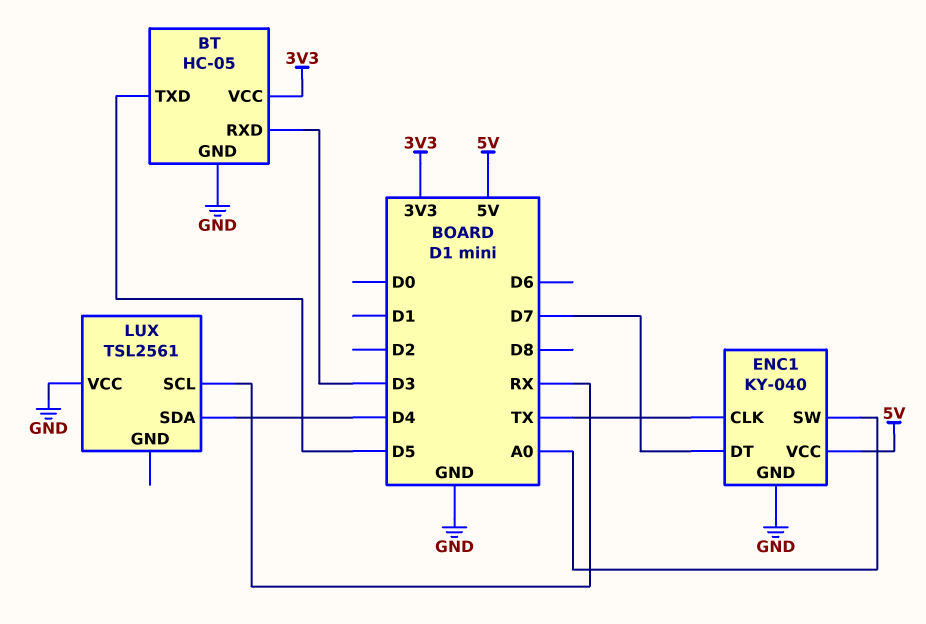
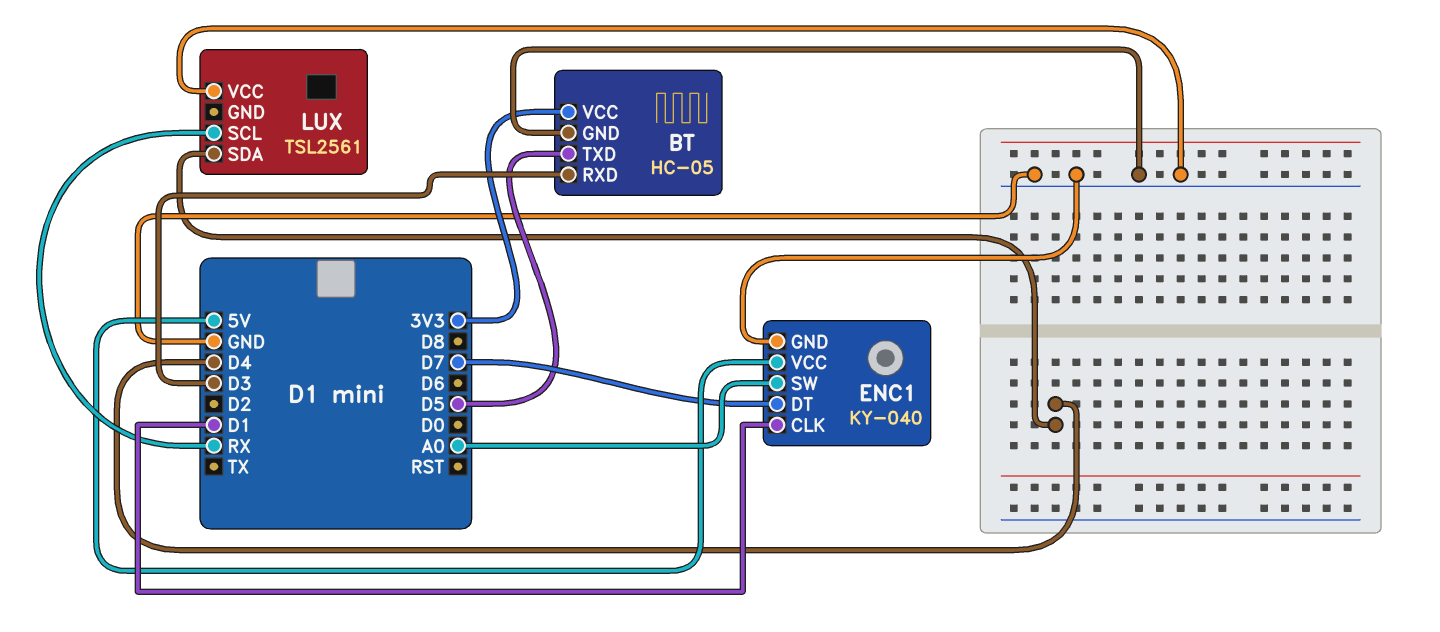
ENC1 pin CLK: TX -> D1

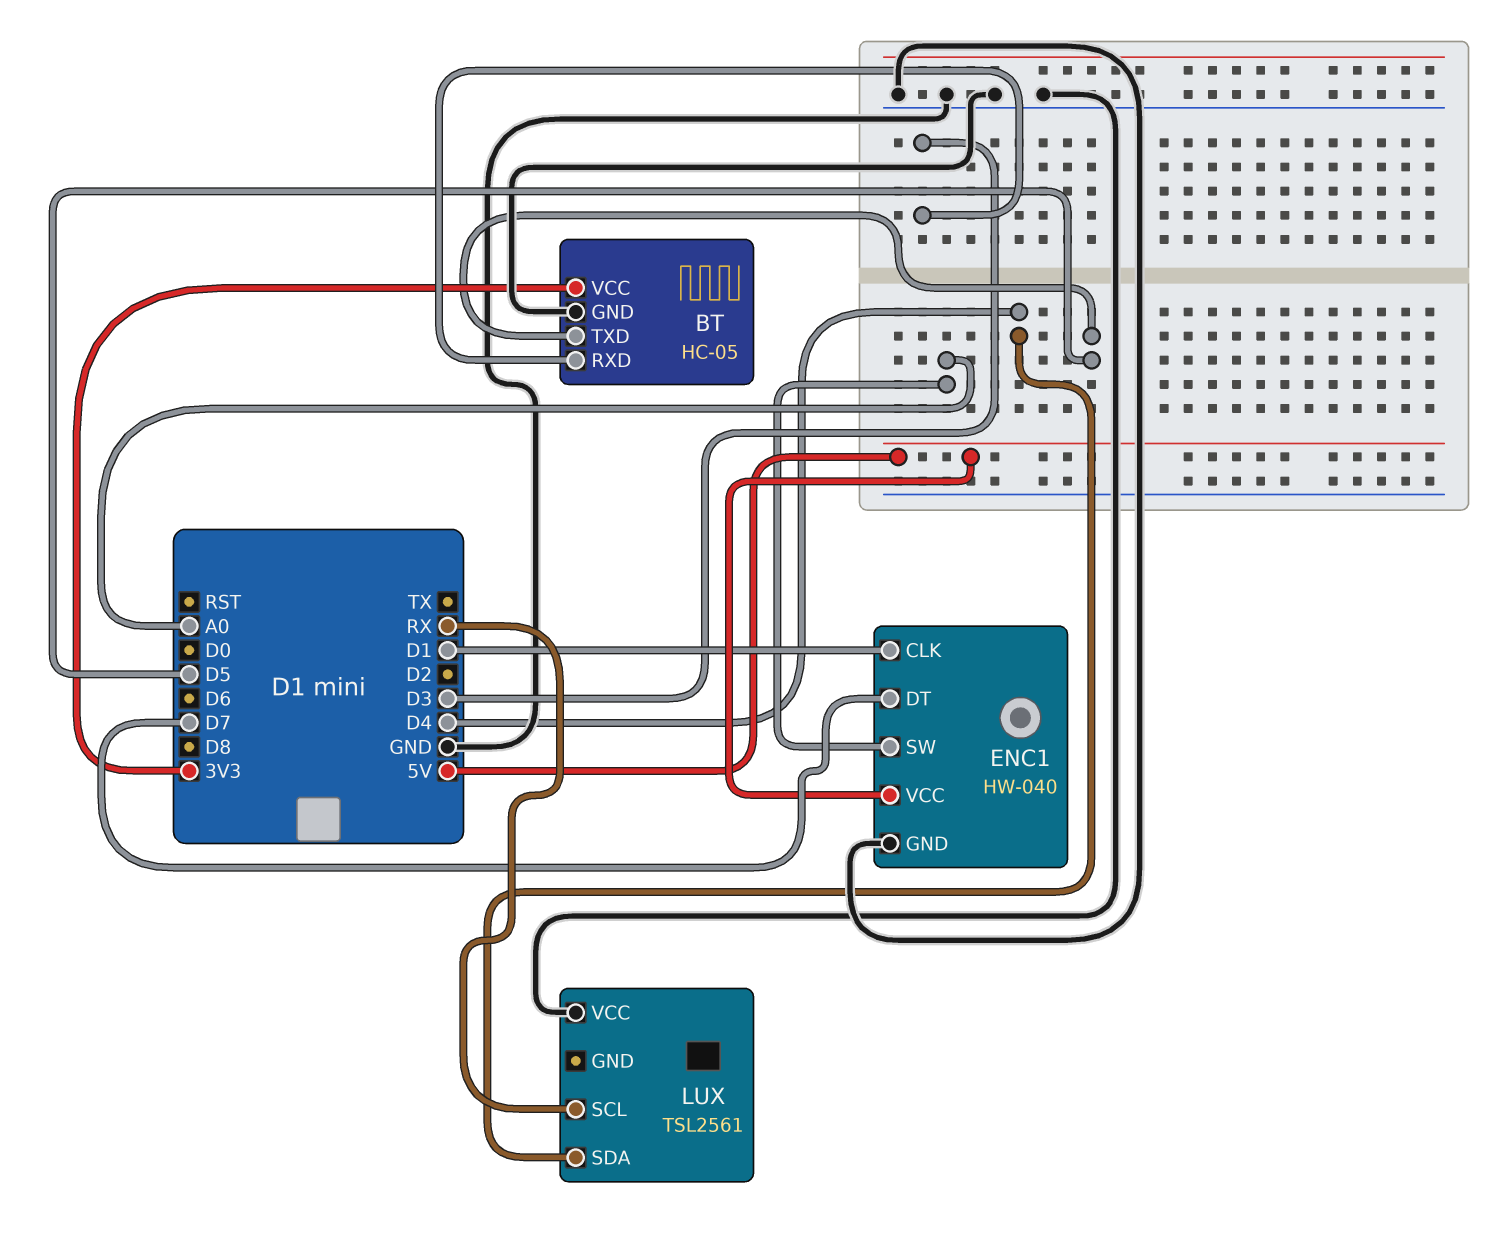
ENC1: KY-040 -> HW-040

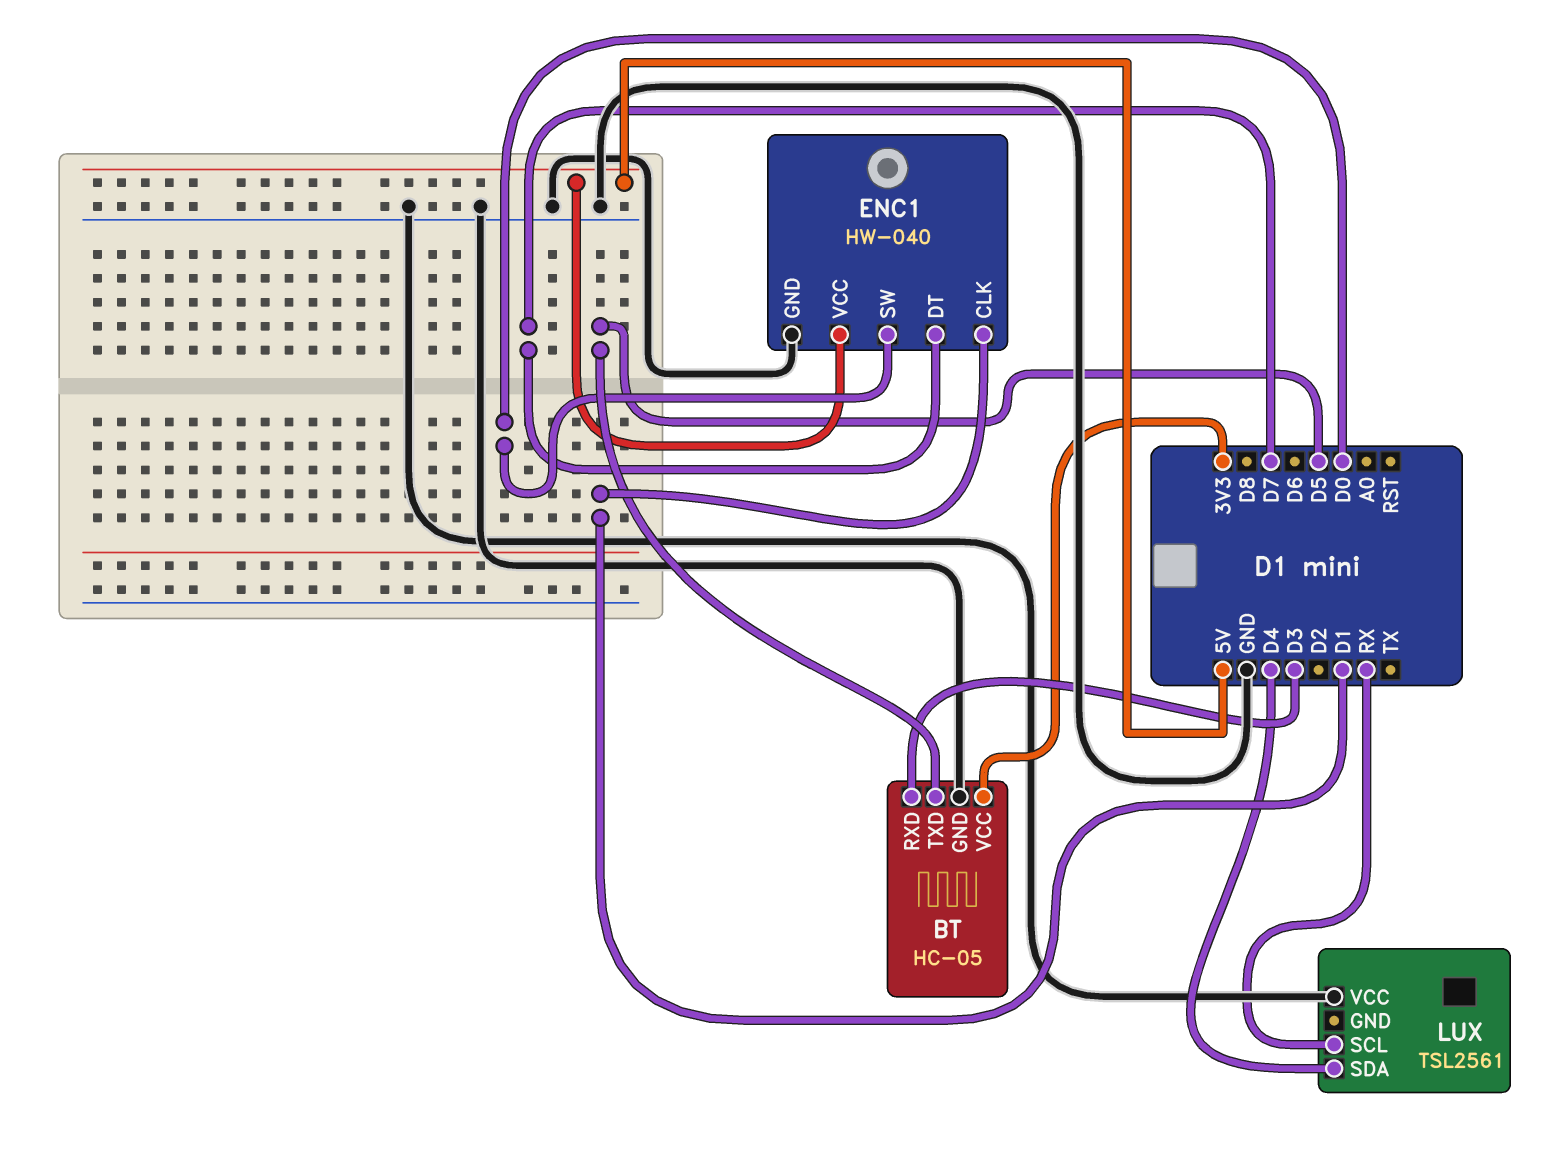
ENC1 pin SW: A0 -> D0

